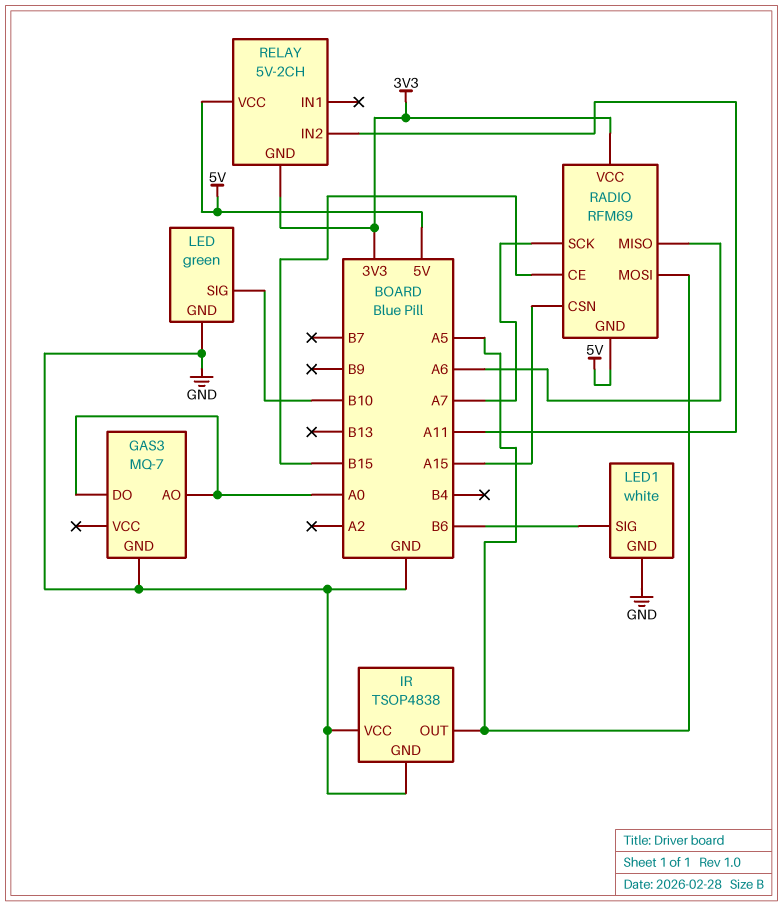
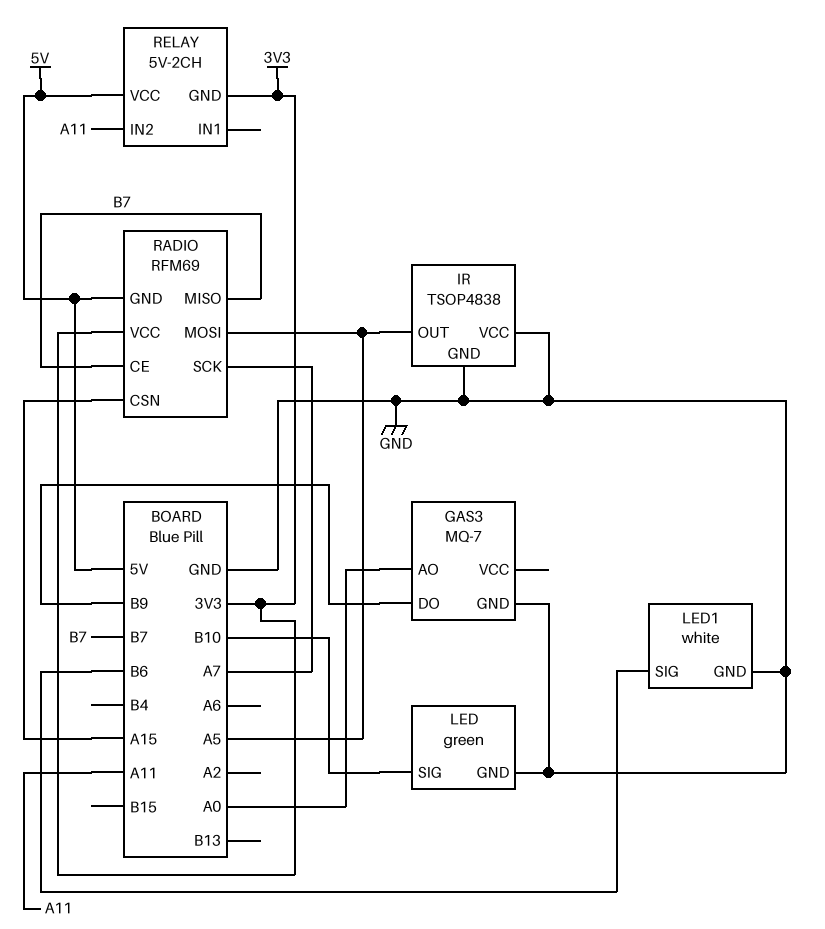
GAS3 pin DO: A0 -> B9
RADIO pin CE: B15 -> B7
RADIO pin MISO: A6 -> B7

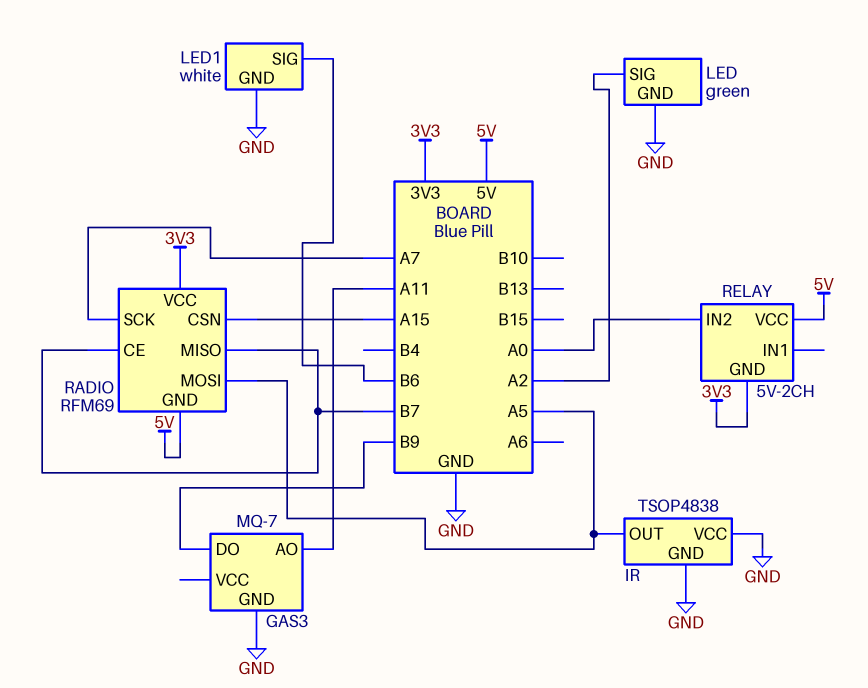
GAS3 pin AO: A0 -> A11
LED pin SIG: B10 -> A2
RELAY pin IN2: A11 -> A0

